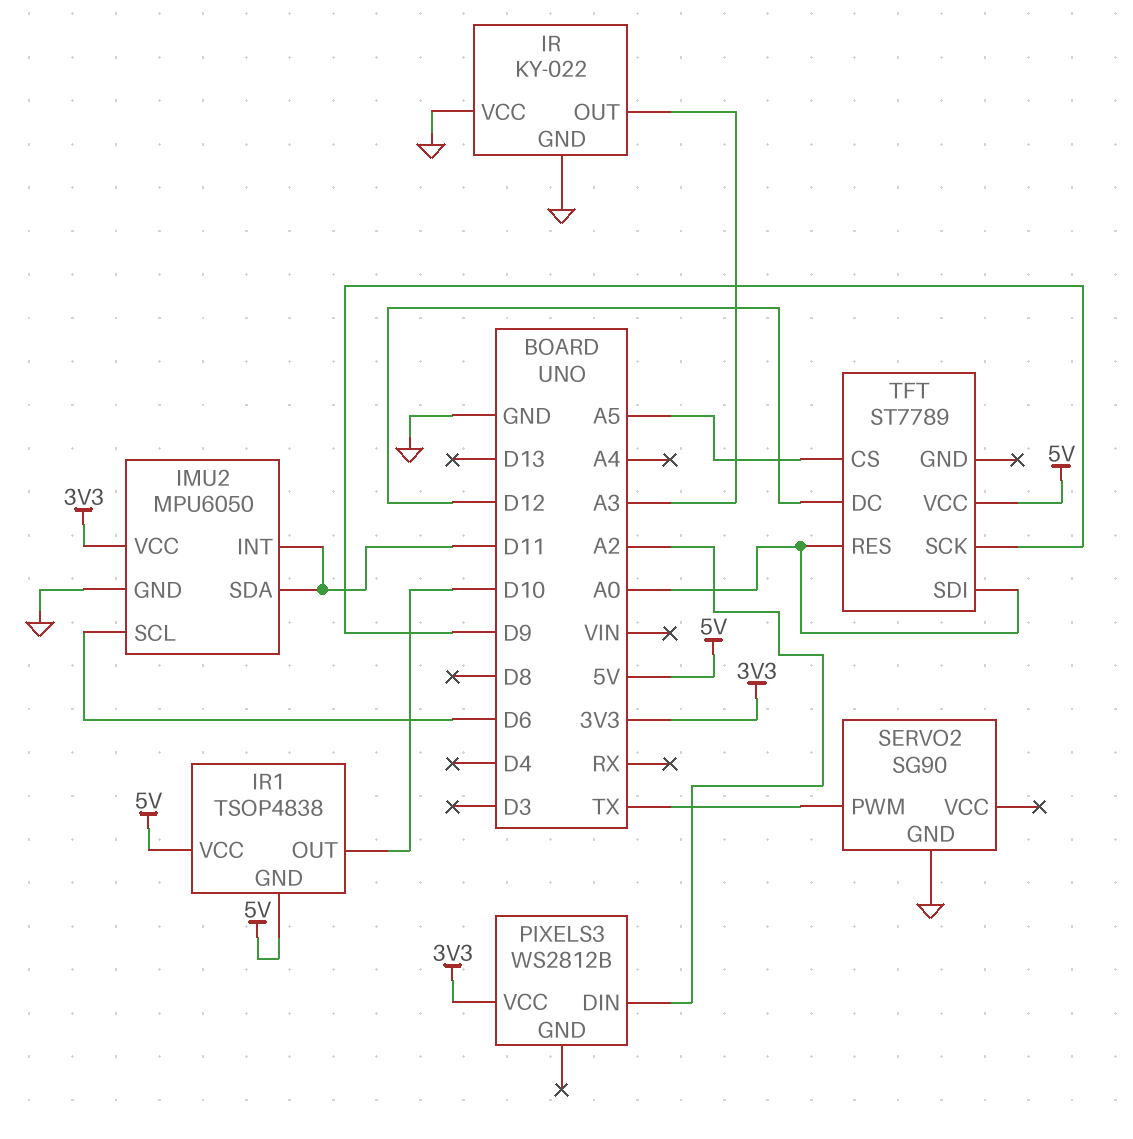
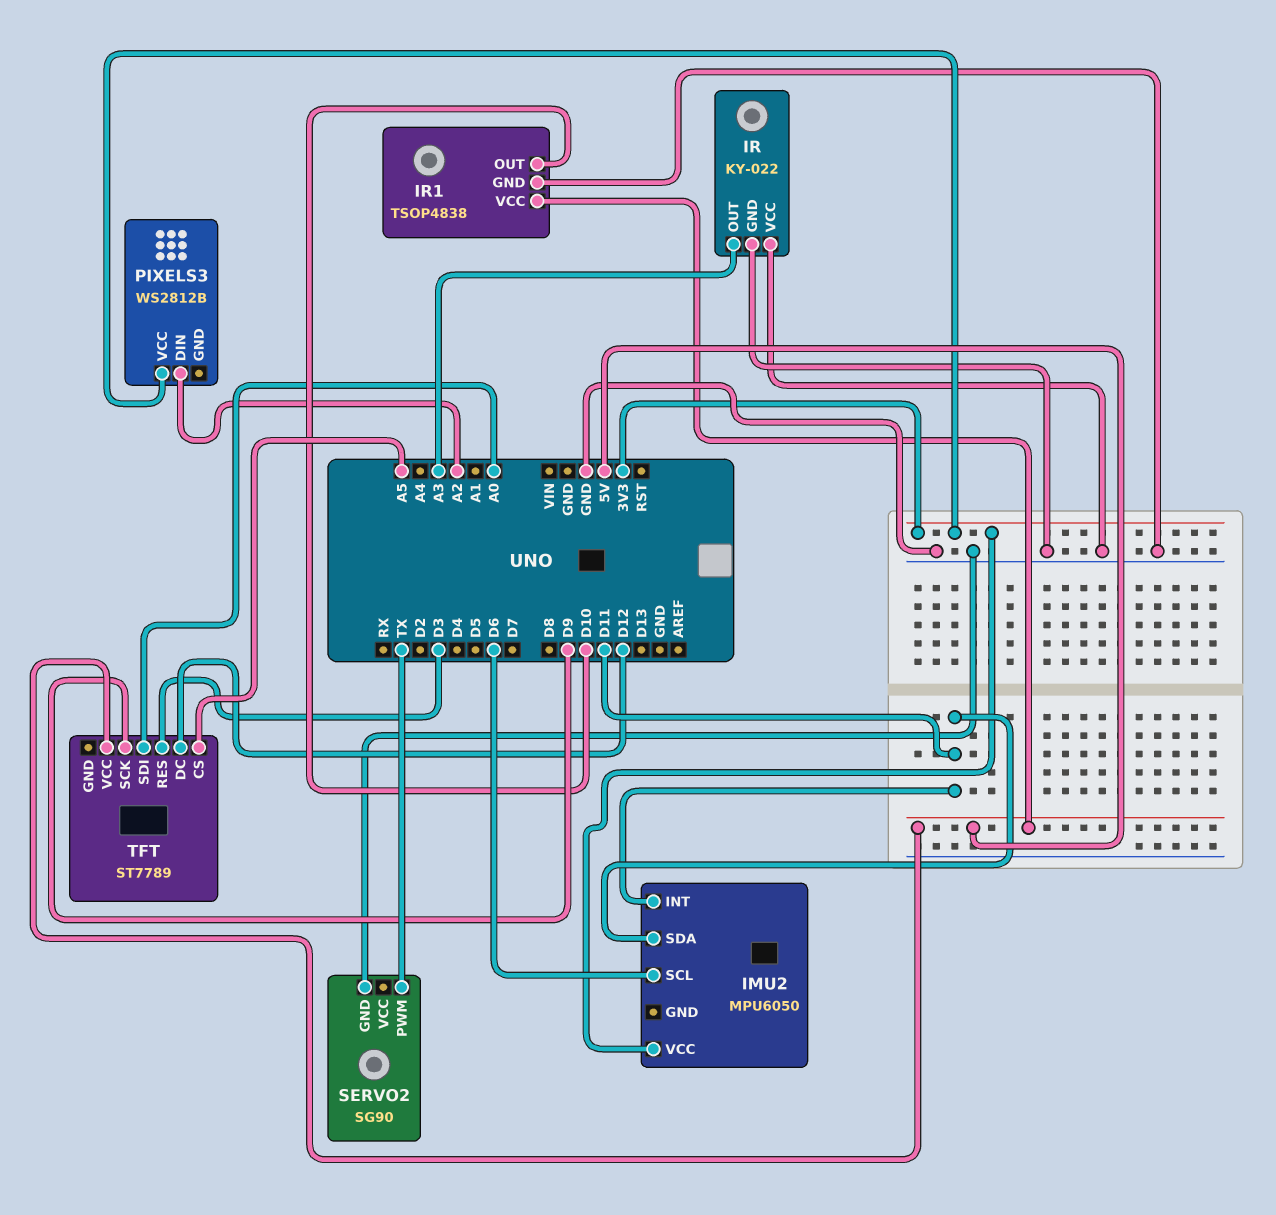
IMU2 pin GND: GND -> none
IR1 pin GND: 5V -> GND
TFT pin RES: A0 -> D3

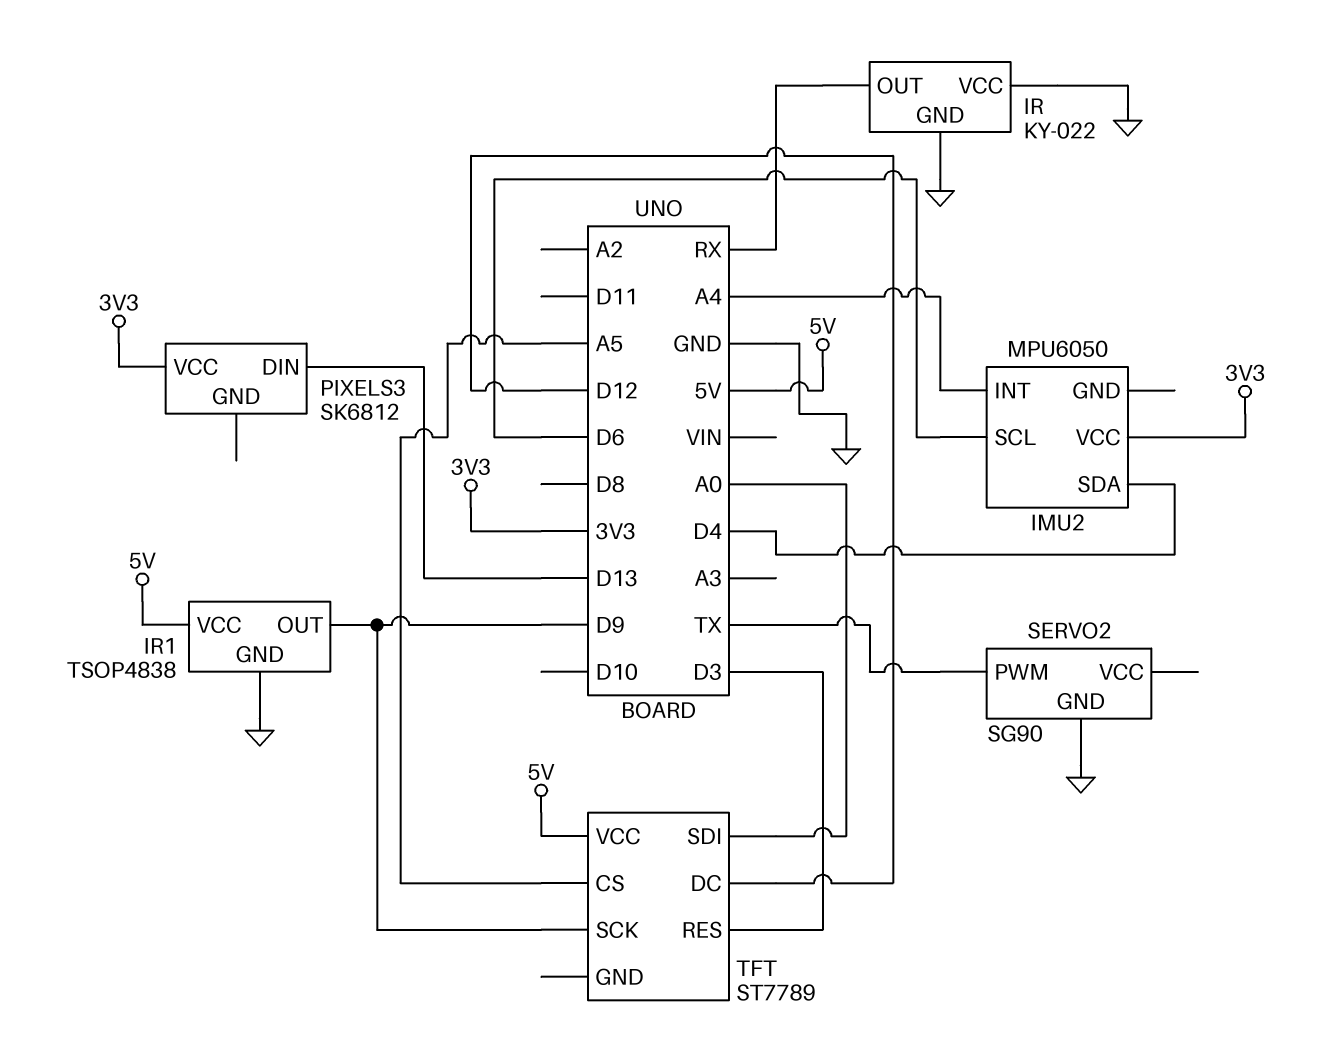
IMU2 pin INT: D11 -> A4
IMU2 pin SDA: D11 -> D4
IR pin OUT: A3 -> RX
IR1 pin OUT: D10 -> D9
PIXELS3: WS2812B -> SK6812
PIXELS3 pin DIN: A2 -> D13

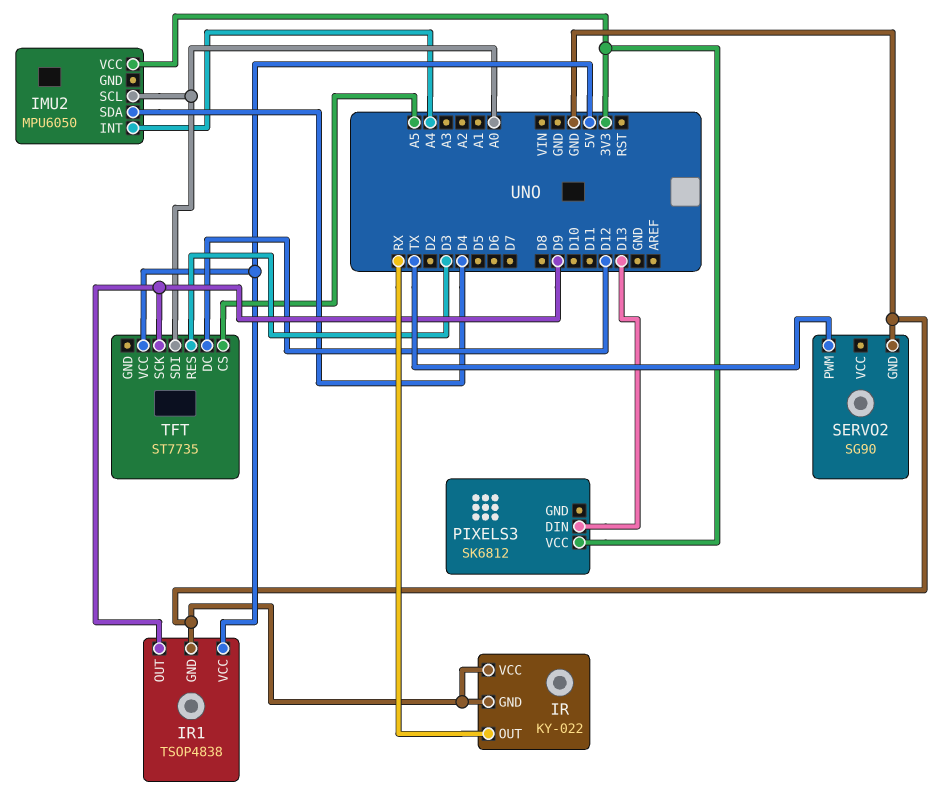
IMU2 pin SCL: D6 -> A0
TFT: ST7789 -> ST7735

